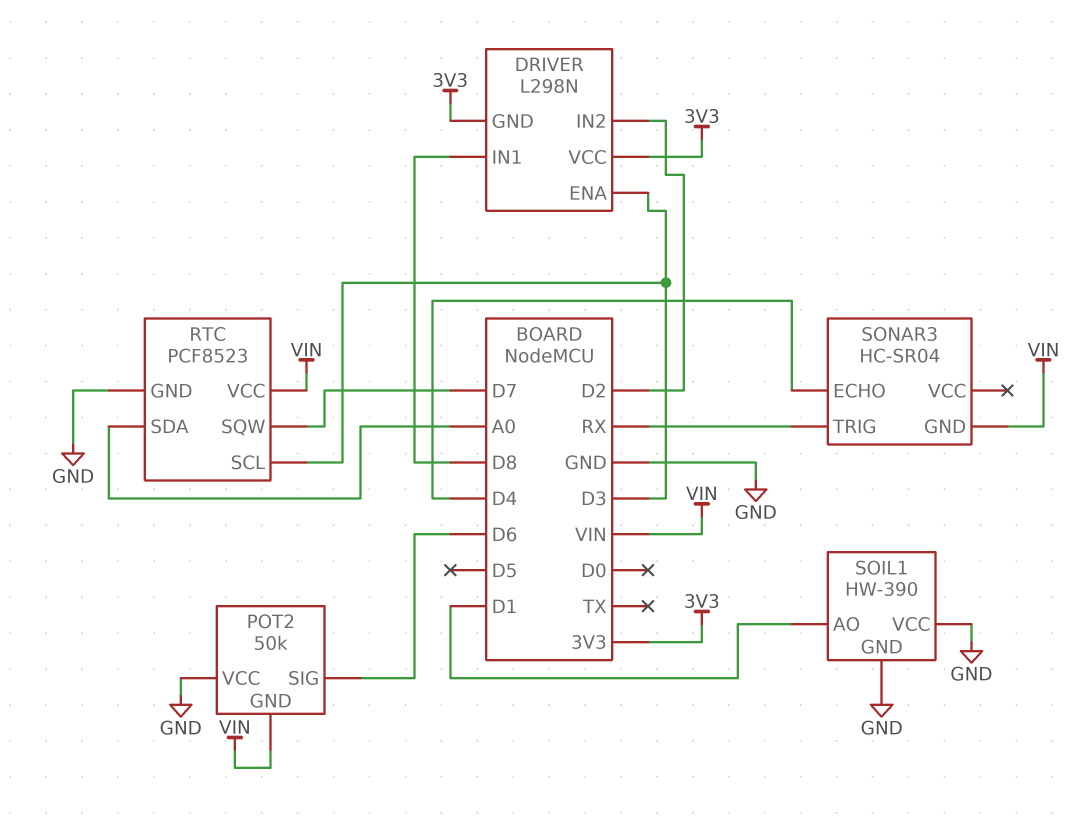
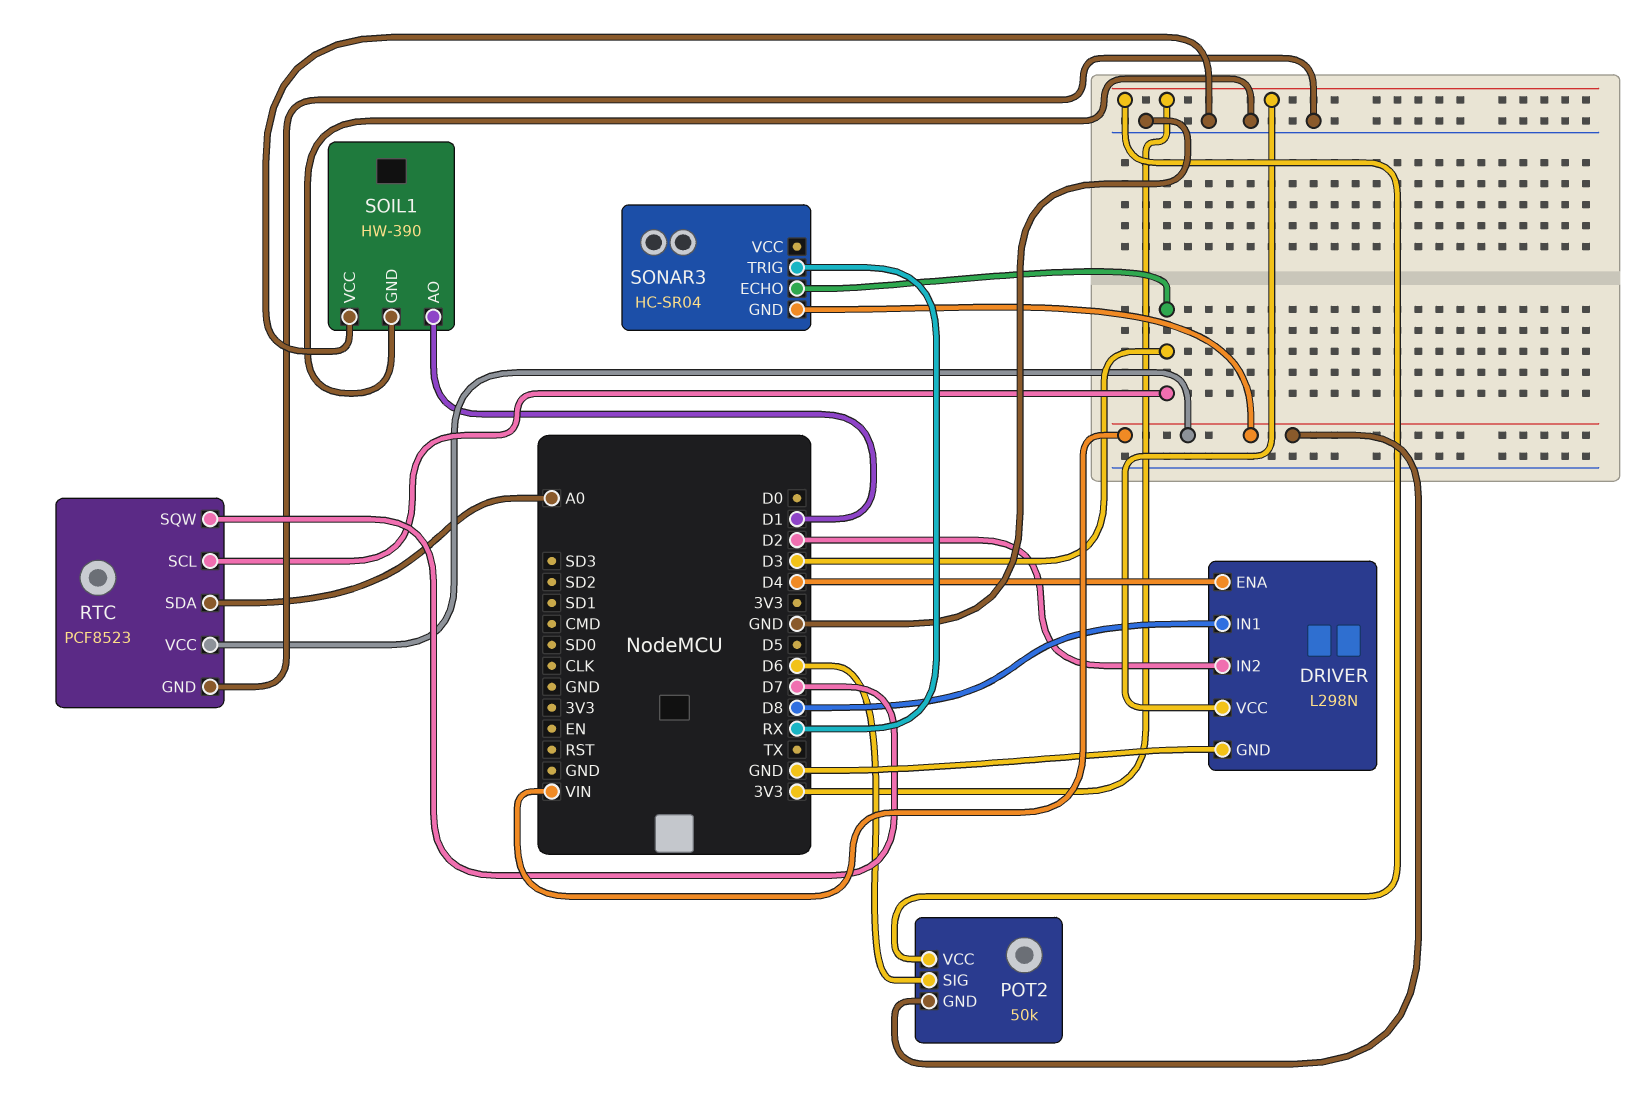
DRIVER pin ENA: D3 -> D4
DRIVER pin GND: 3V3 -> GND
POT2 pin VCC: GND -> 3V3
SONAR3 pin ECHO: D4 -> D3

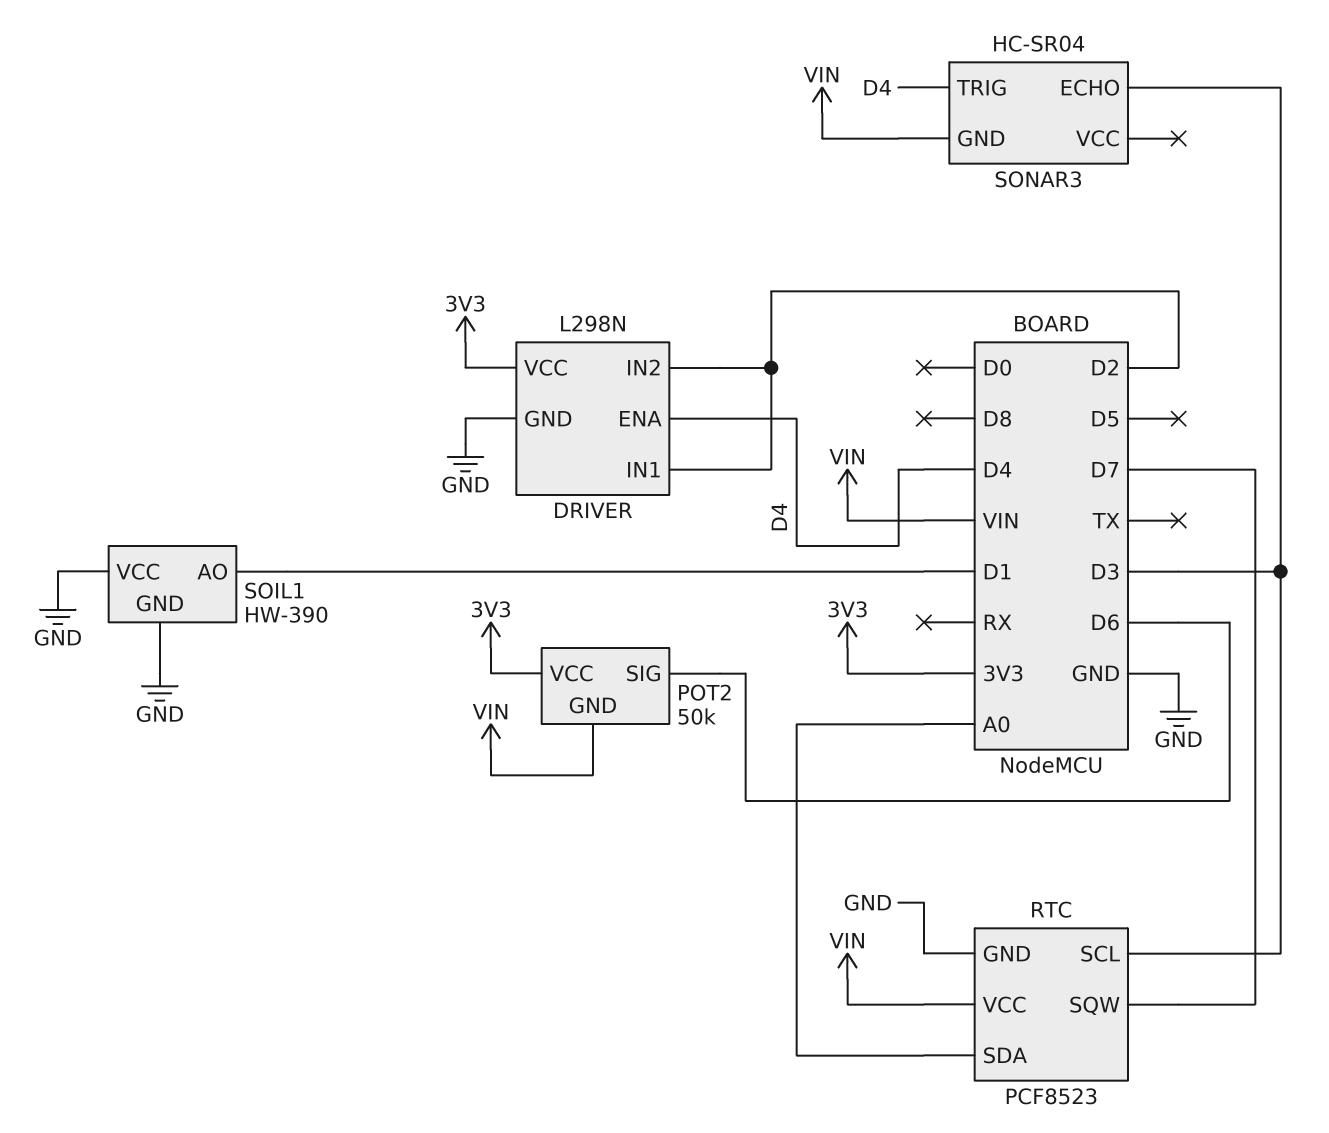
DRIVER pin IN1: D8 -> D2
SONAR3 pin TRIG: RX -> D4

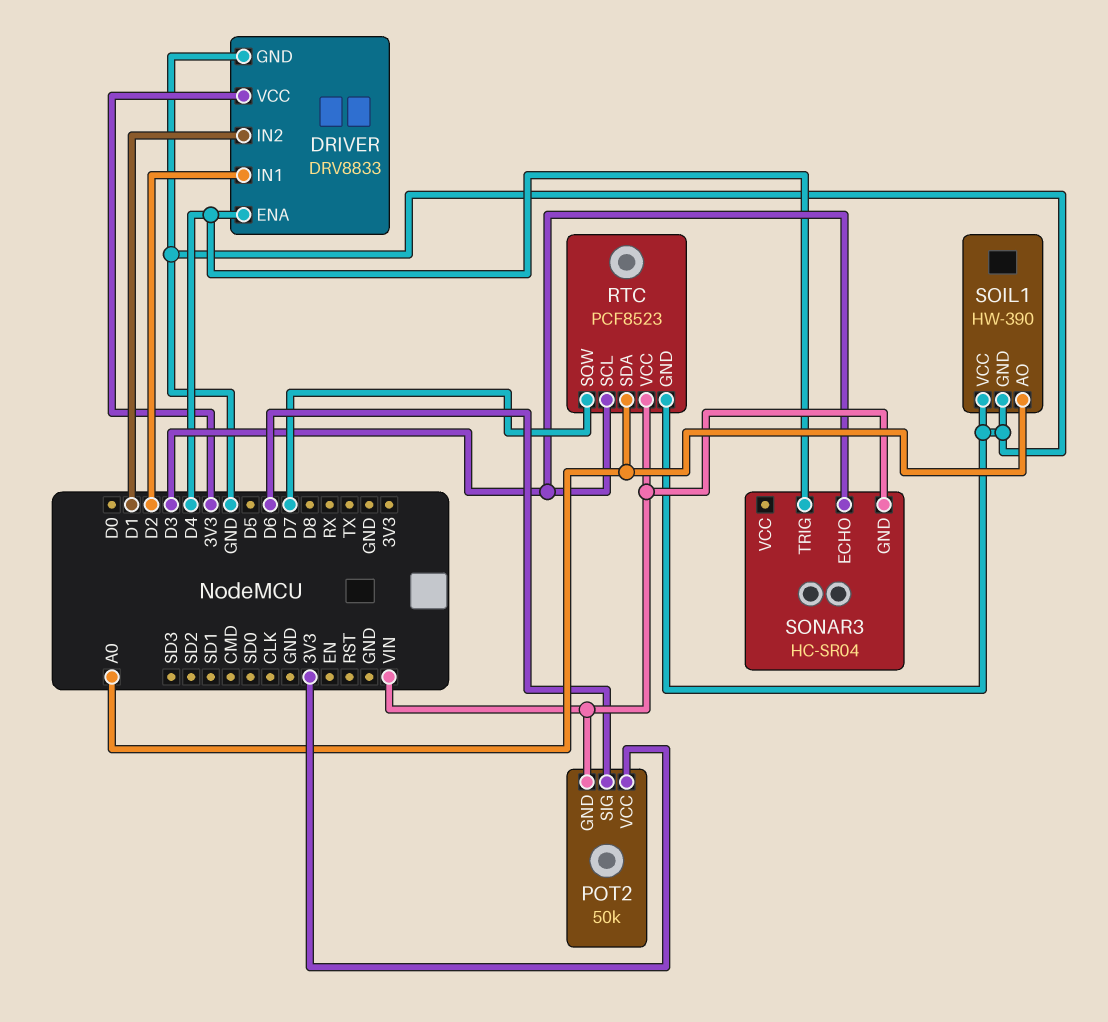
DRIVER: L298N -> DRV8833
DRIVER pin IN2: D2 -> D1
SOIL1 pin AO: D1 -> A0

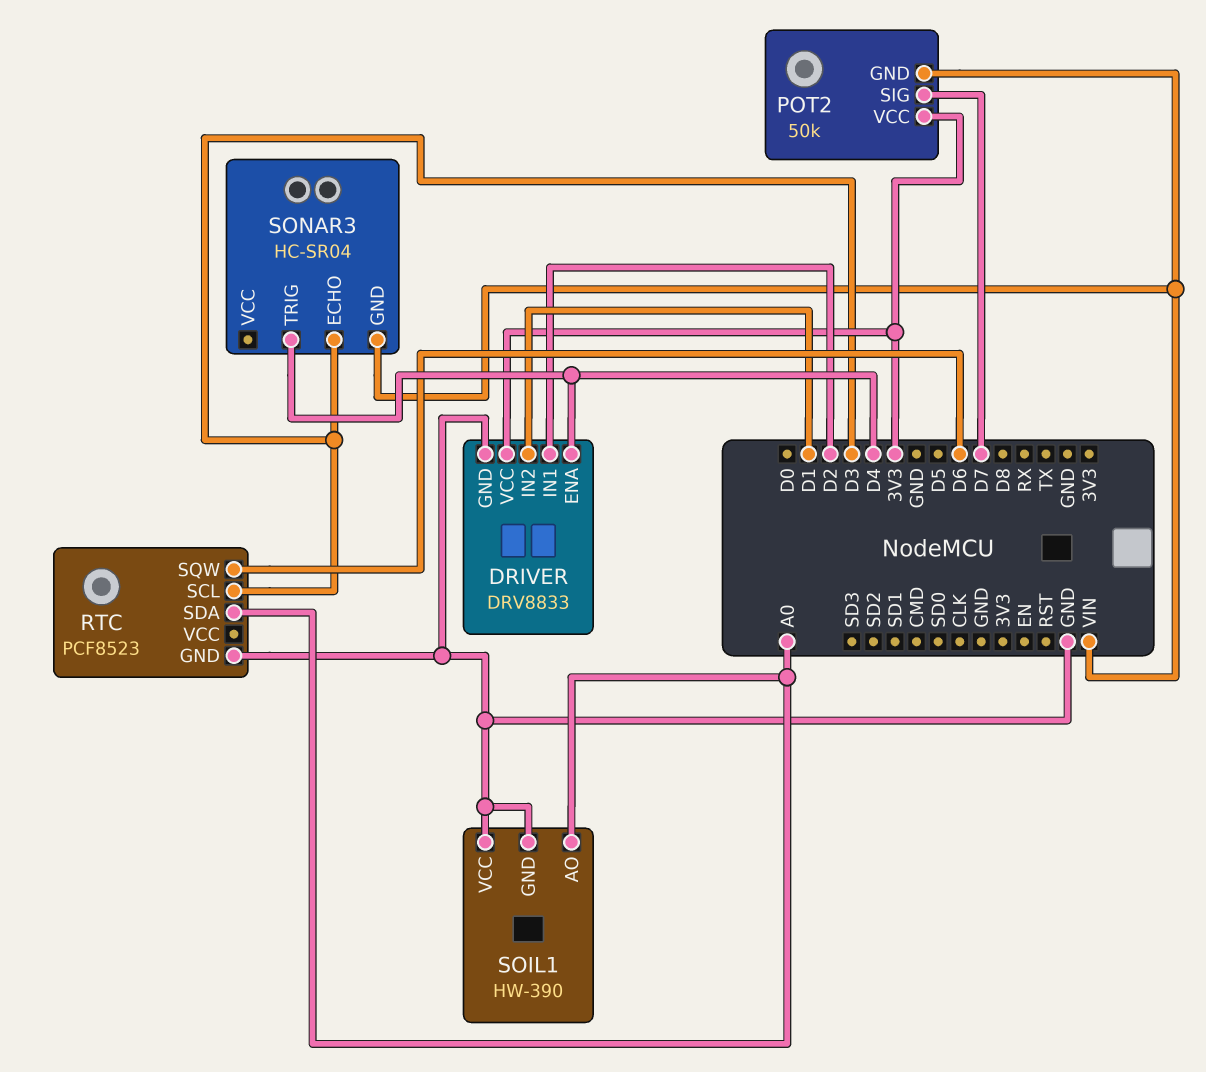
POT2 pin SIG: D6 -> D7
RTC pin SQW: D7 -> D6
RTC pin VCC: VIN -> none

